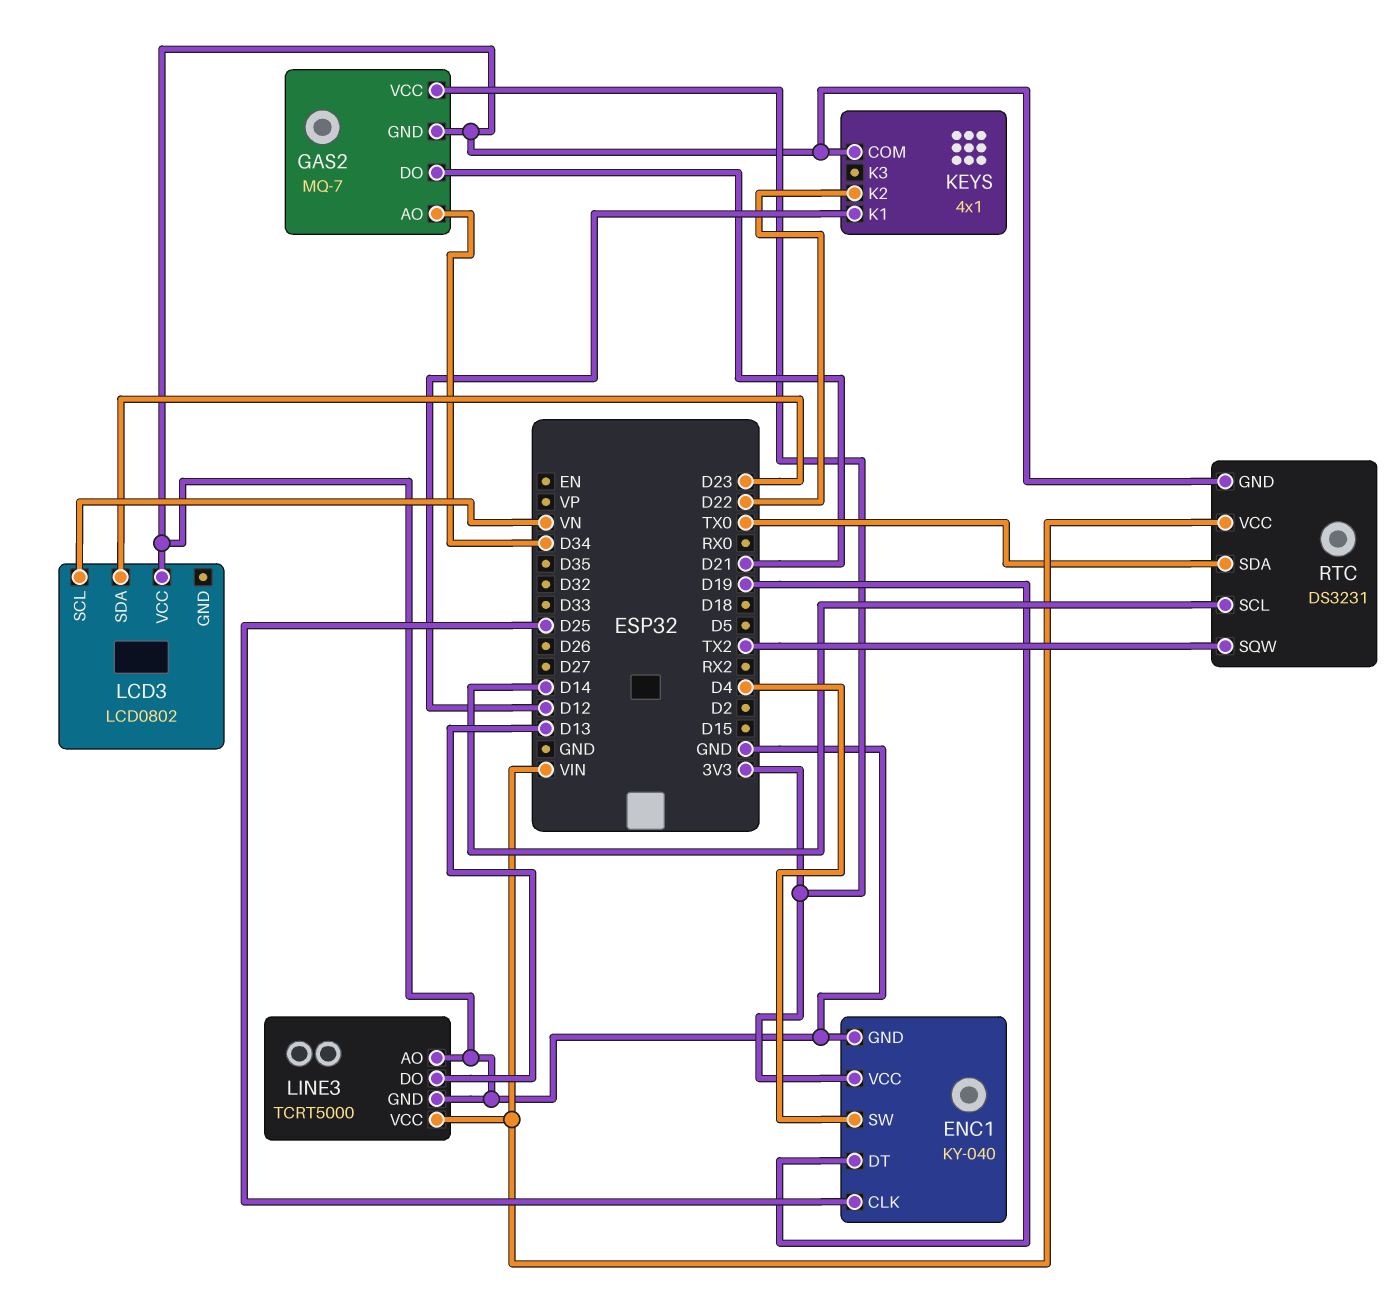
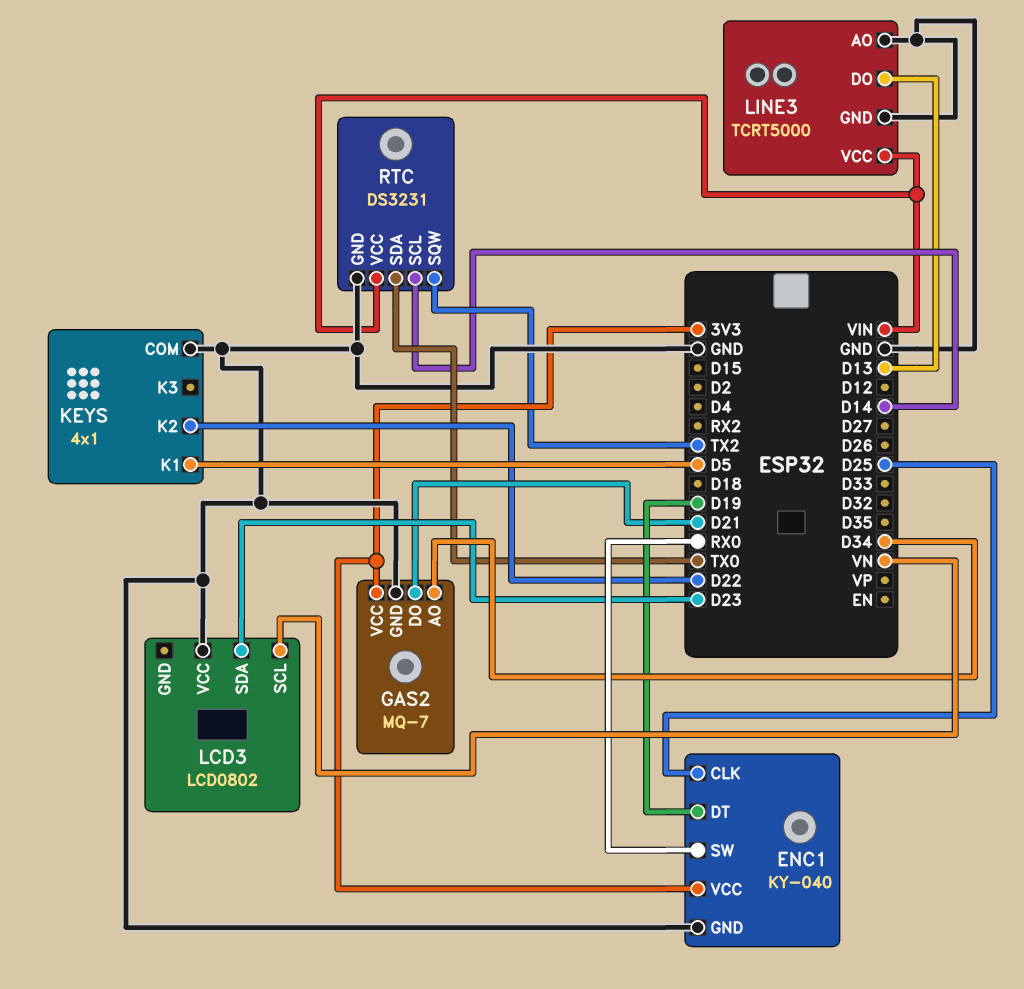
ENC1 pin SW: D4 -> RX0
KEYS pin K1: D12 -> D5

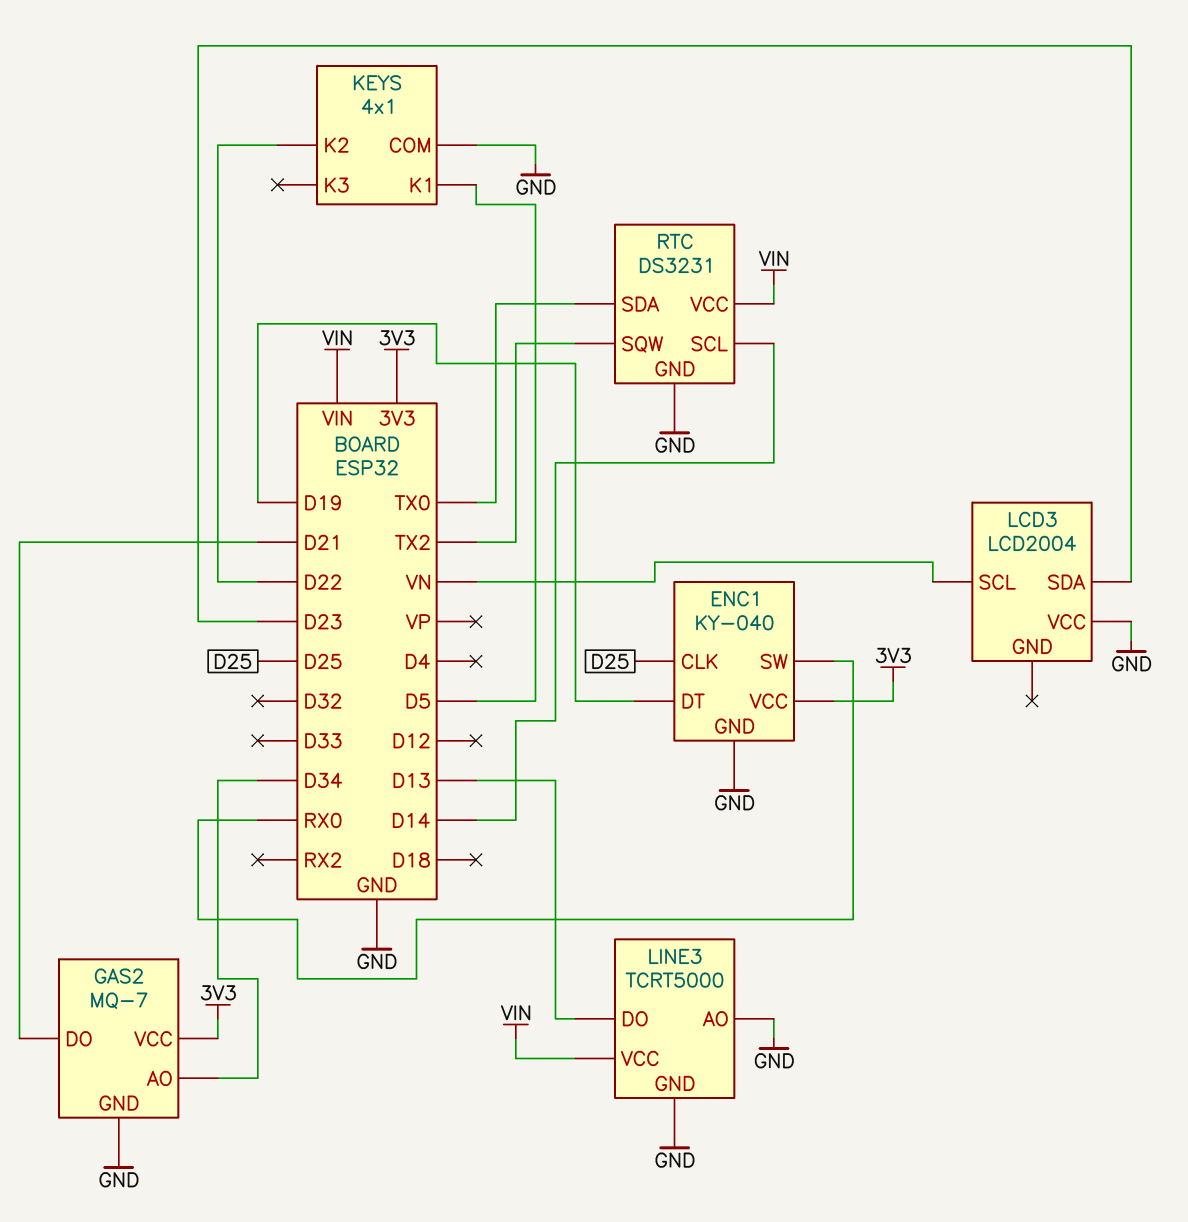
LCD3: LCD0802 -> LCD2004

